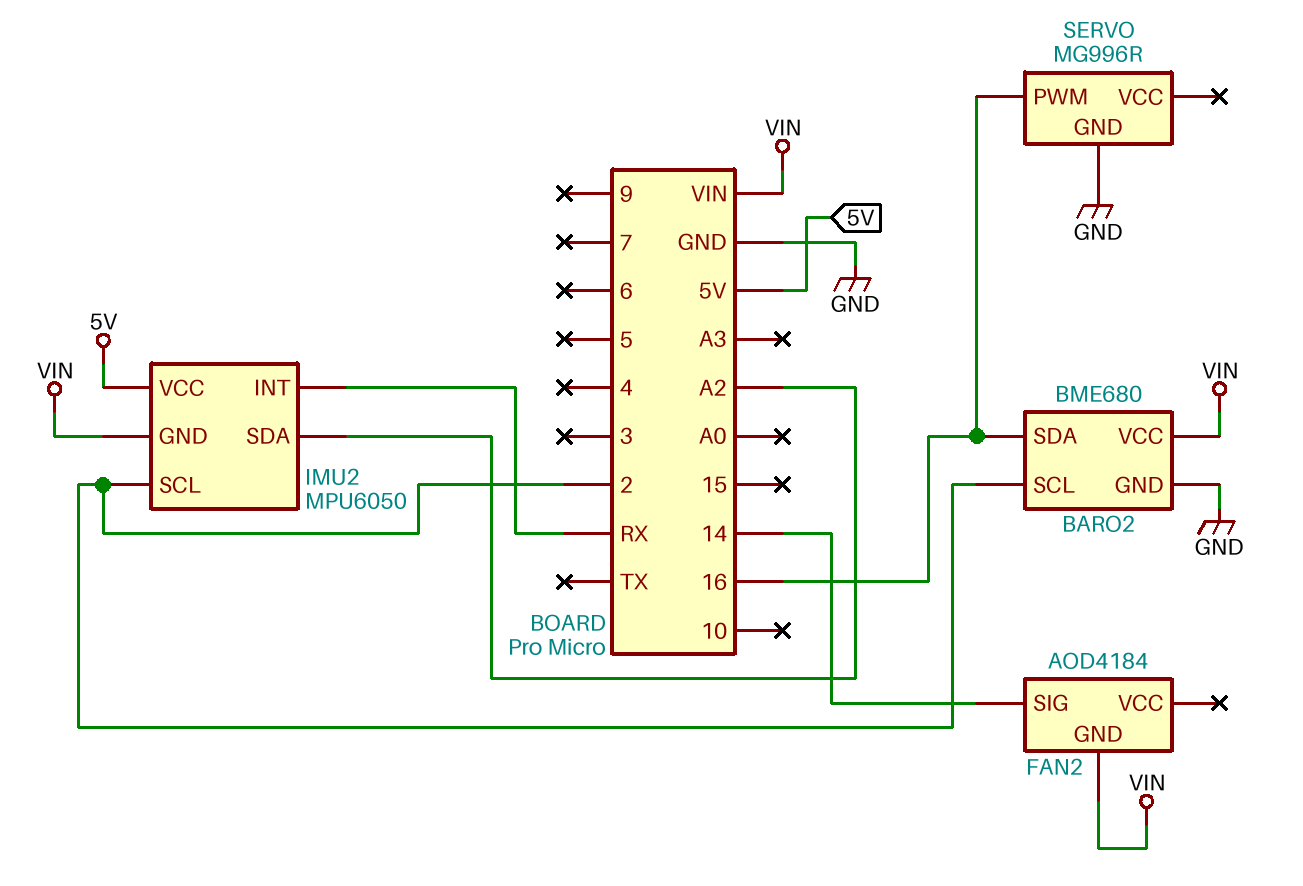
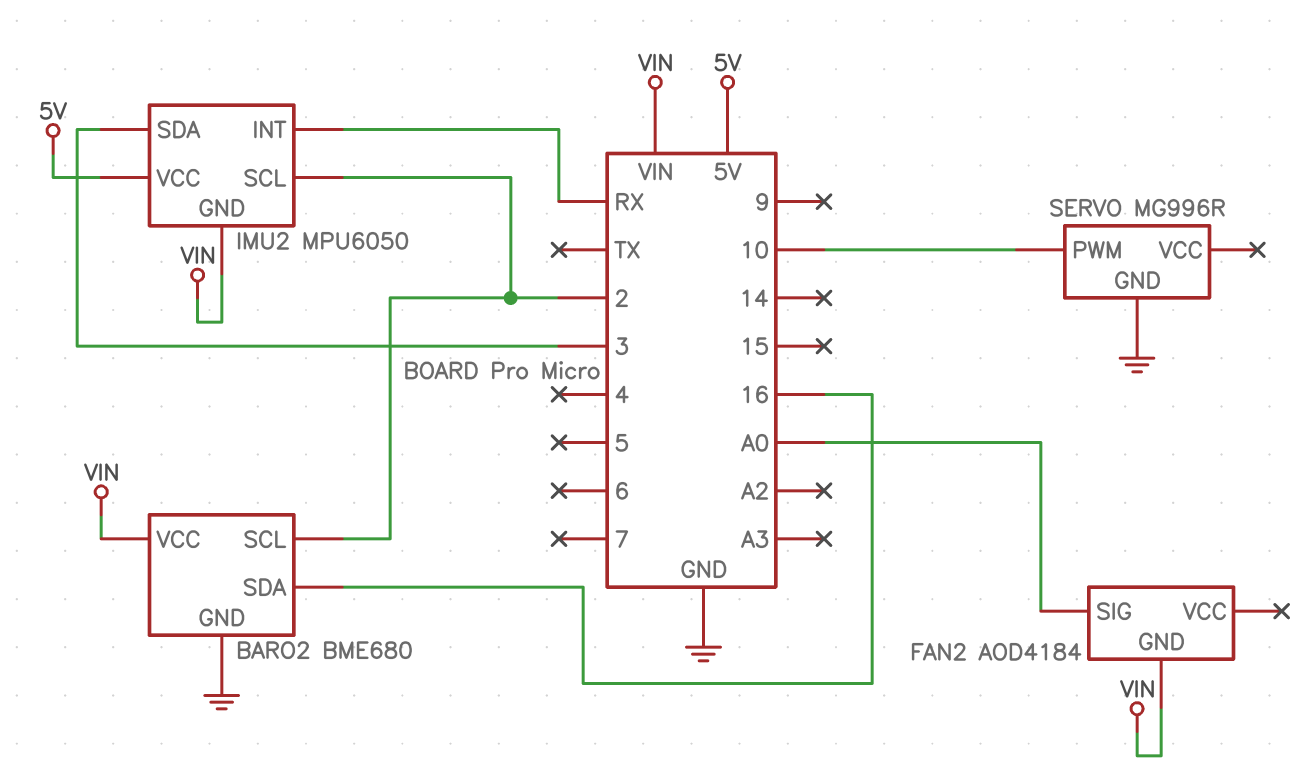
FAN2 pin SIG: 14 -> A0
IMU2 pin SDA: A2 -> 3
SERVO pin PWM: 16 -> 10

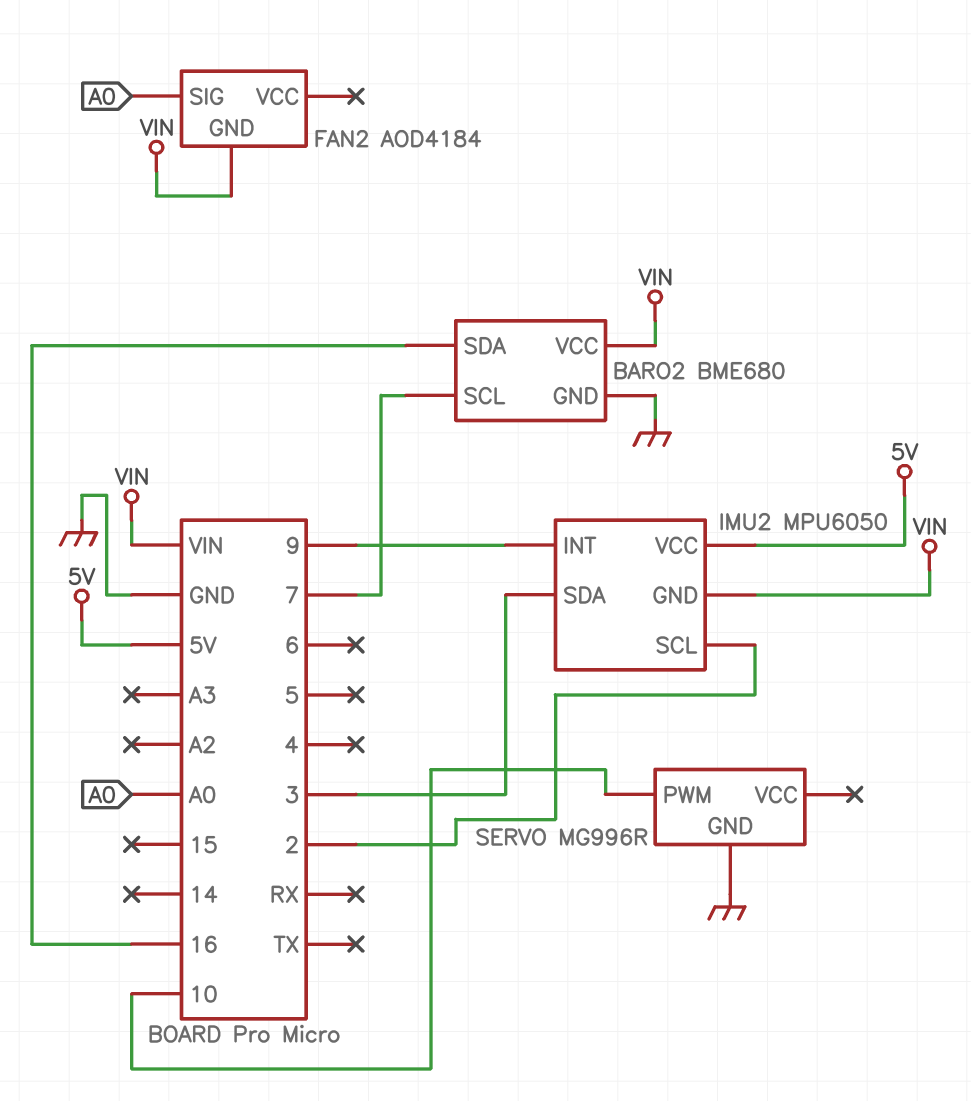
BARO2 pin SCL: 2 -> 7
IMU2 pin INT: RX -> 9

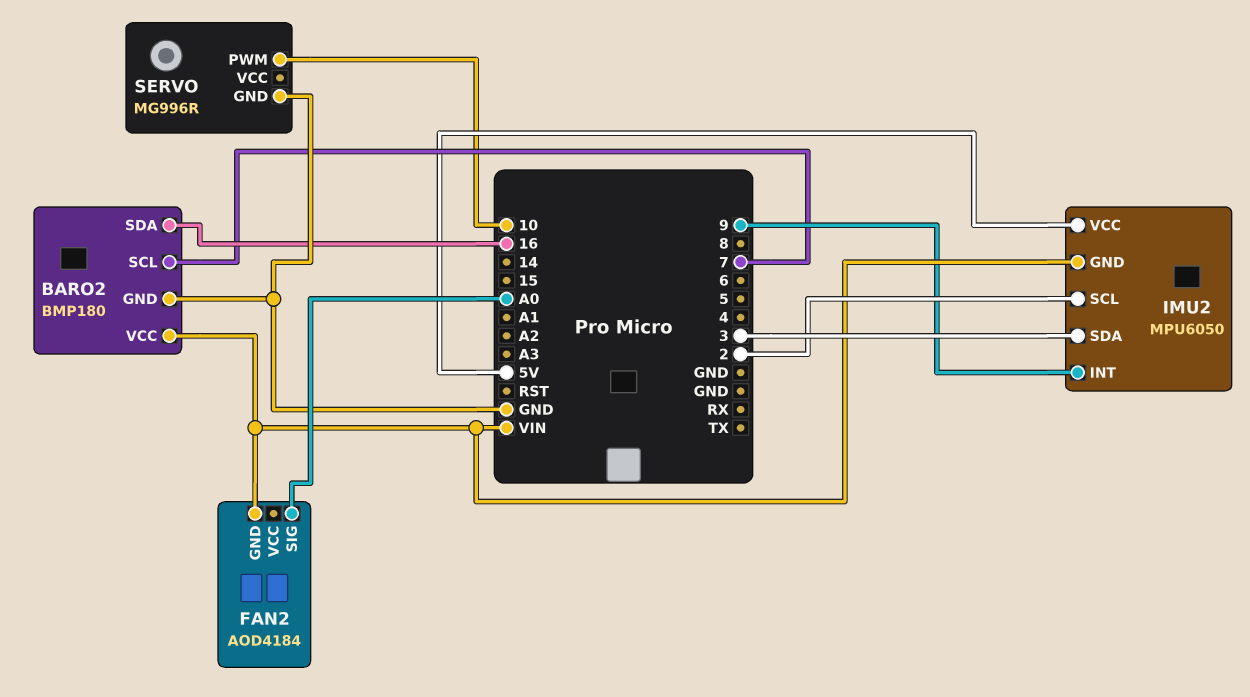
BARO2: BME680 -> BMP180

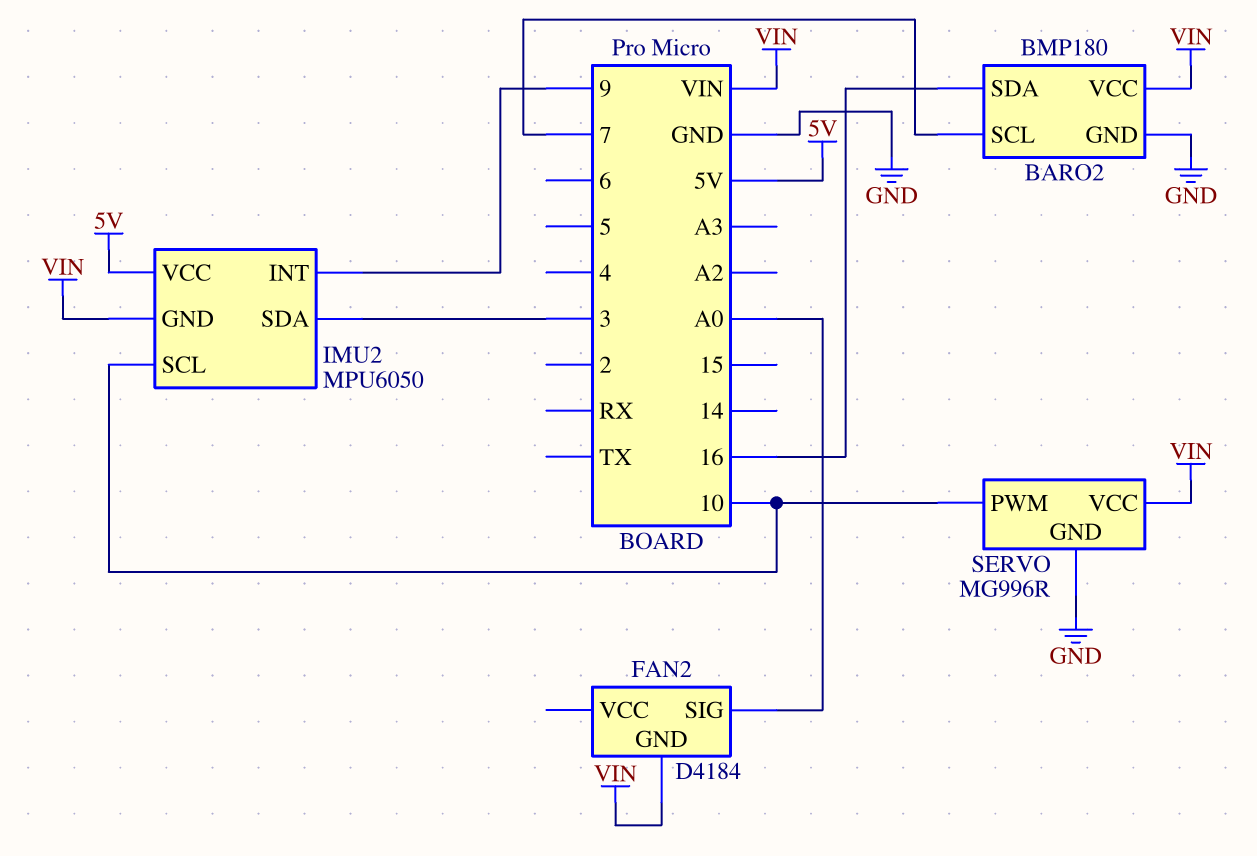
FAN2: AOD4184 -> D4184
IMU2 pin SCL: 2 -> 10
SERVO pin VCC: none -> VIN

